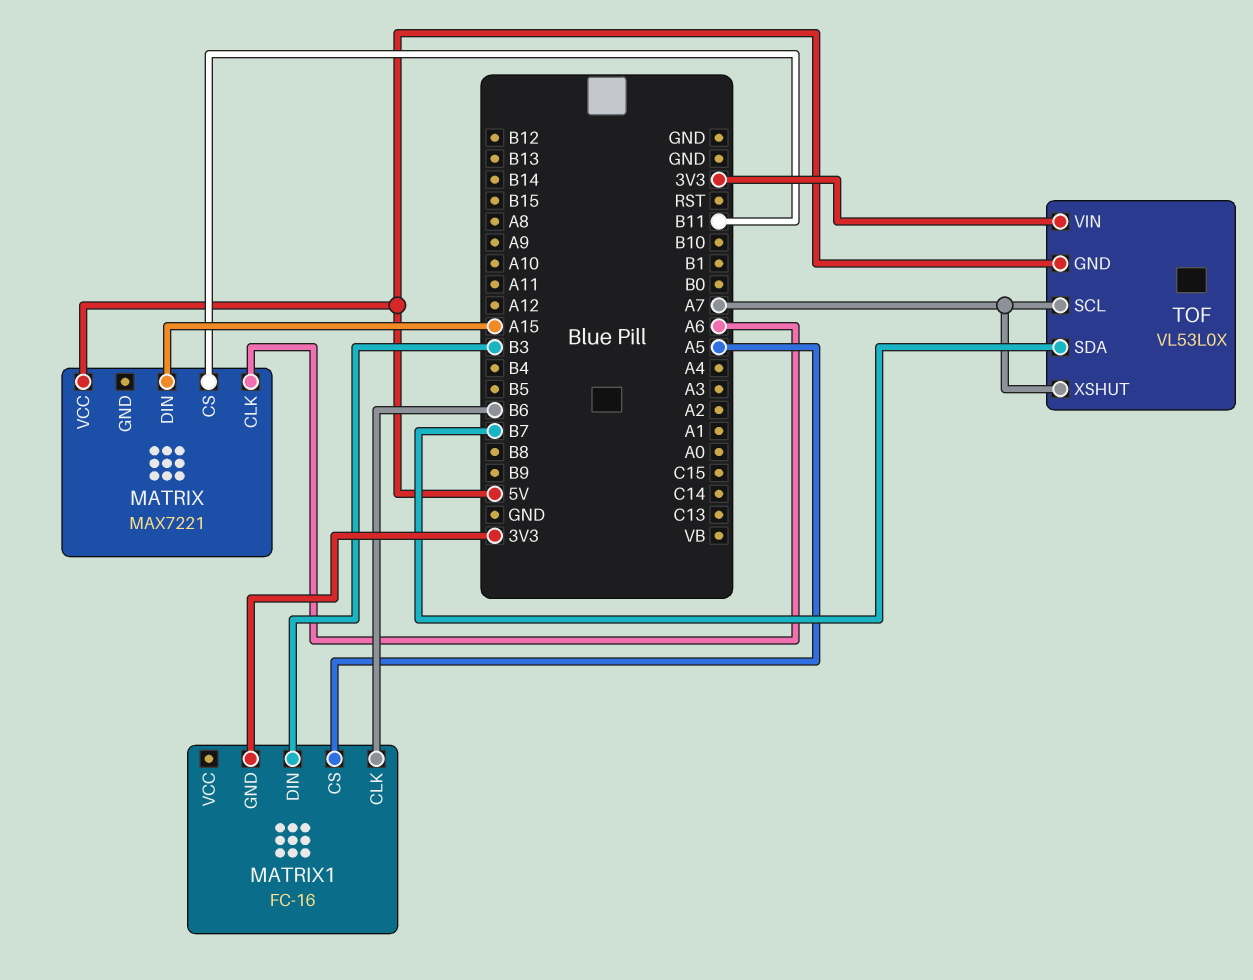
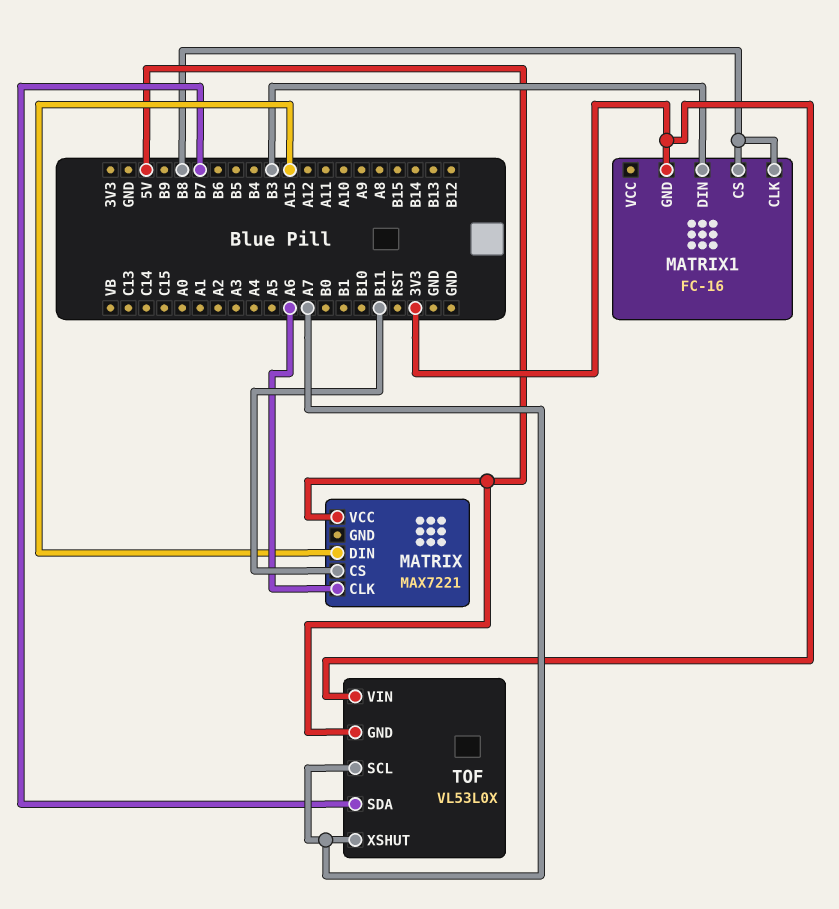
MATRIX1 pin CLK: B6 -> B8
MATRIX1 pin CS: A5 -> B8

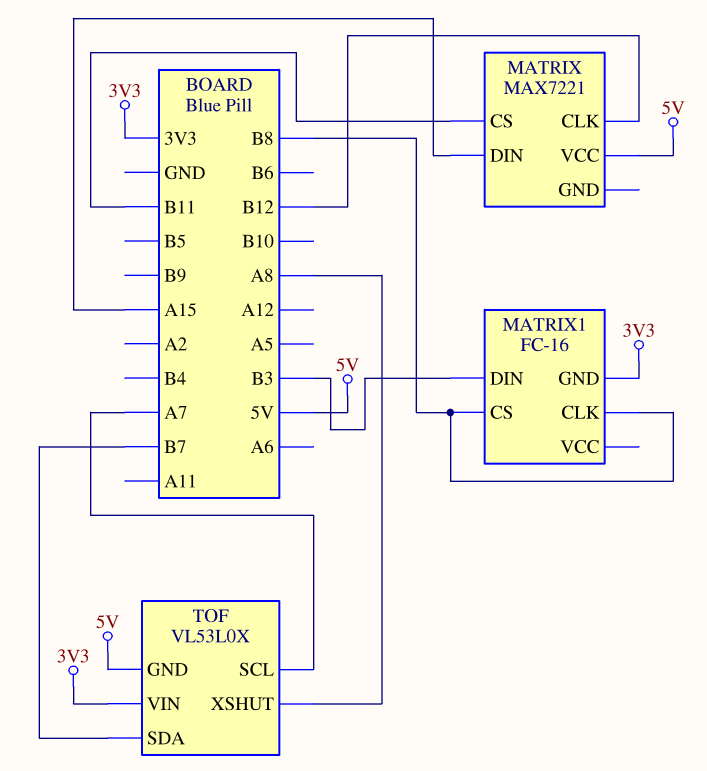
MATRIX pin CLK: A6 -> B12
TOF pin XSHUT: A7 -> A8

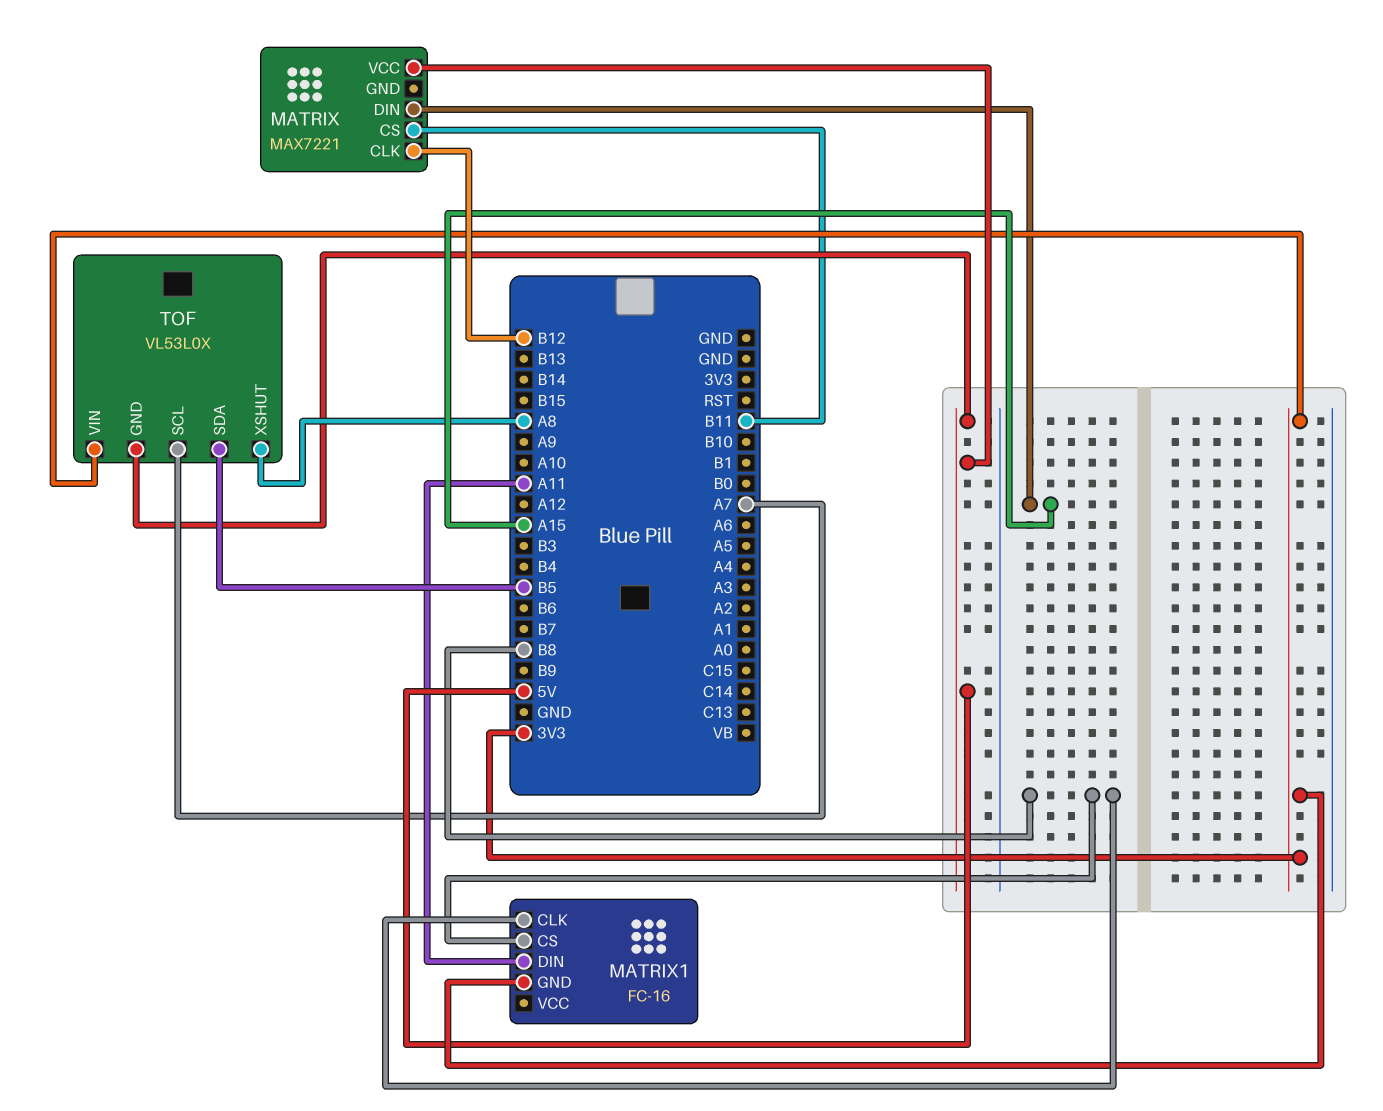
MATRIX1 pin DIN: B3 -> A11
TOF pin SDA: B7 -> B5

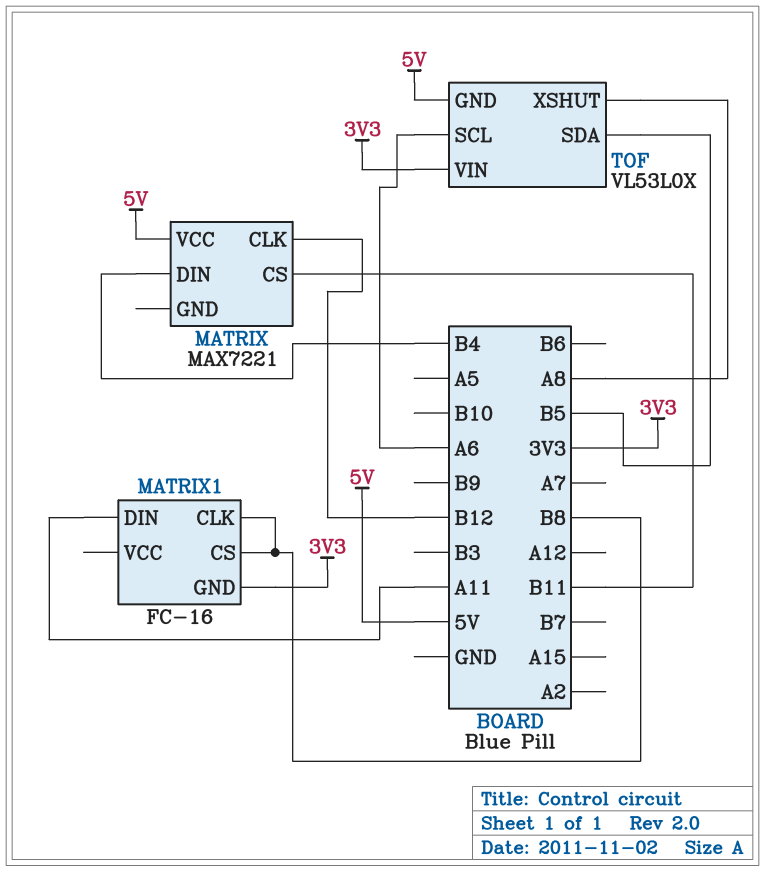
MATRIX pin DIN: A15 -> B4
TOF pin SCL: A7 -> A6

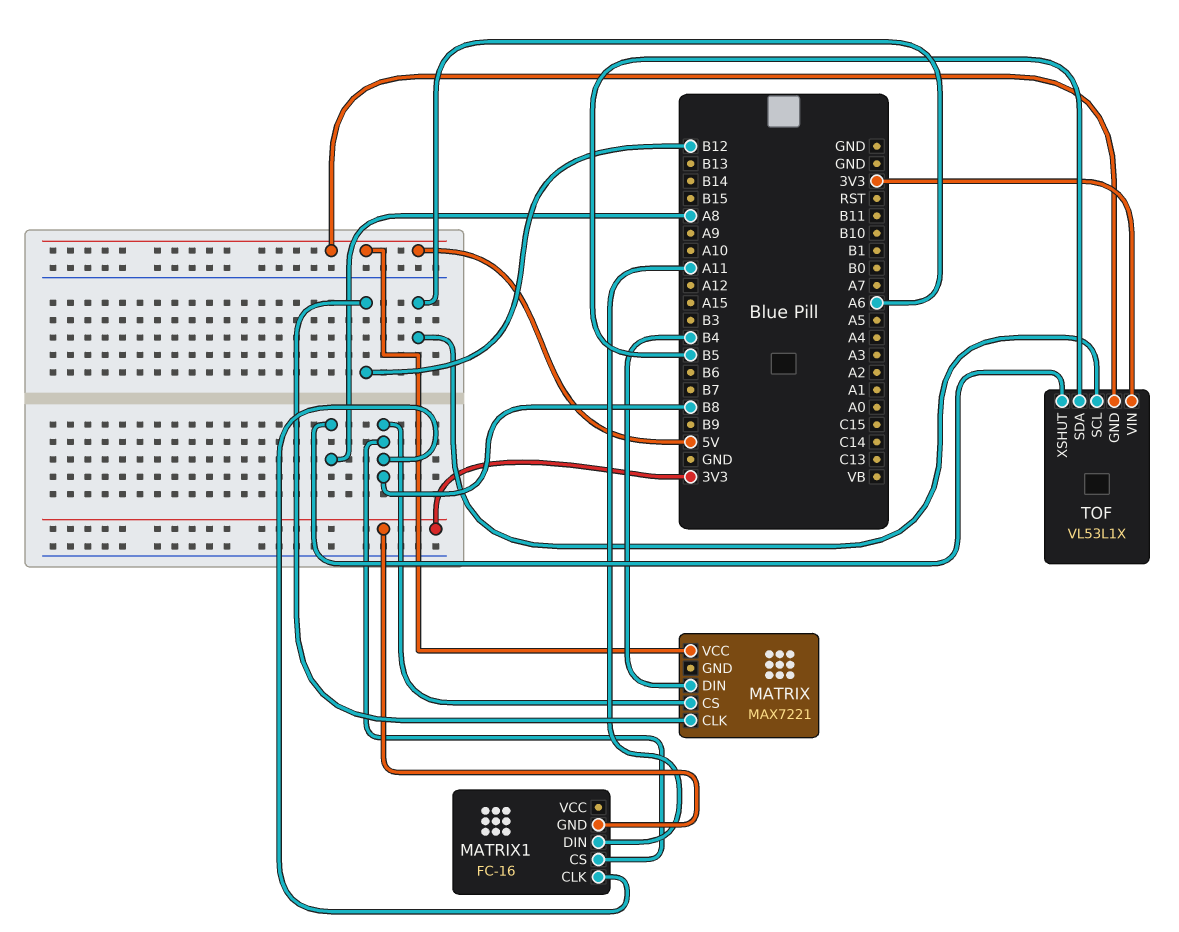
MATRIX pin CS: B11 -> B8
TOF: VL53L0X -> VL53L1X

